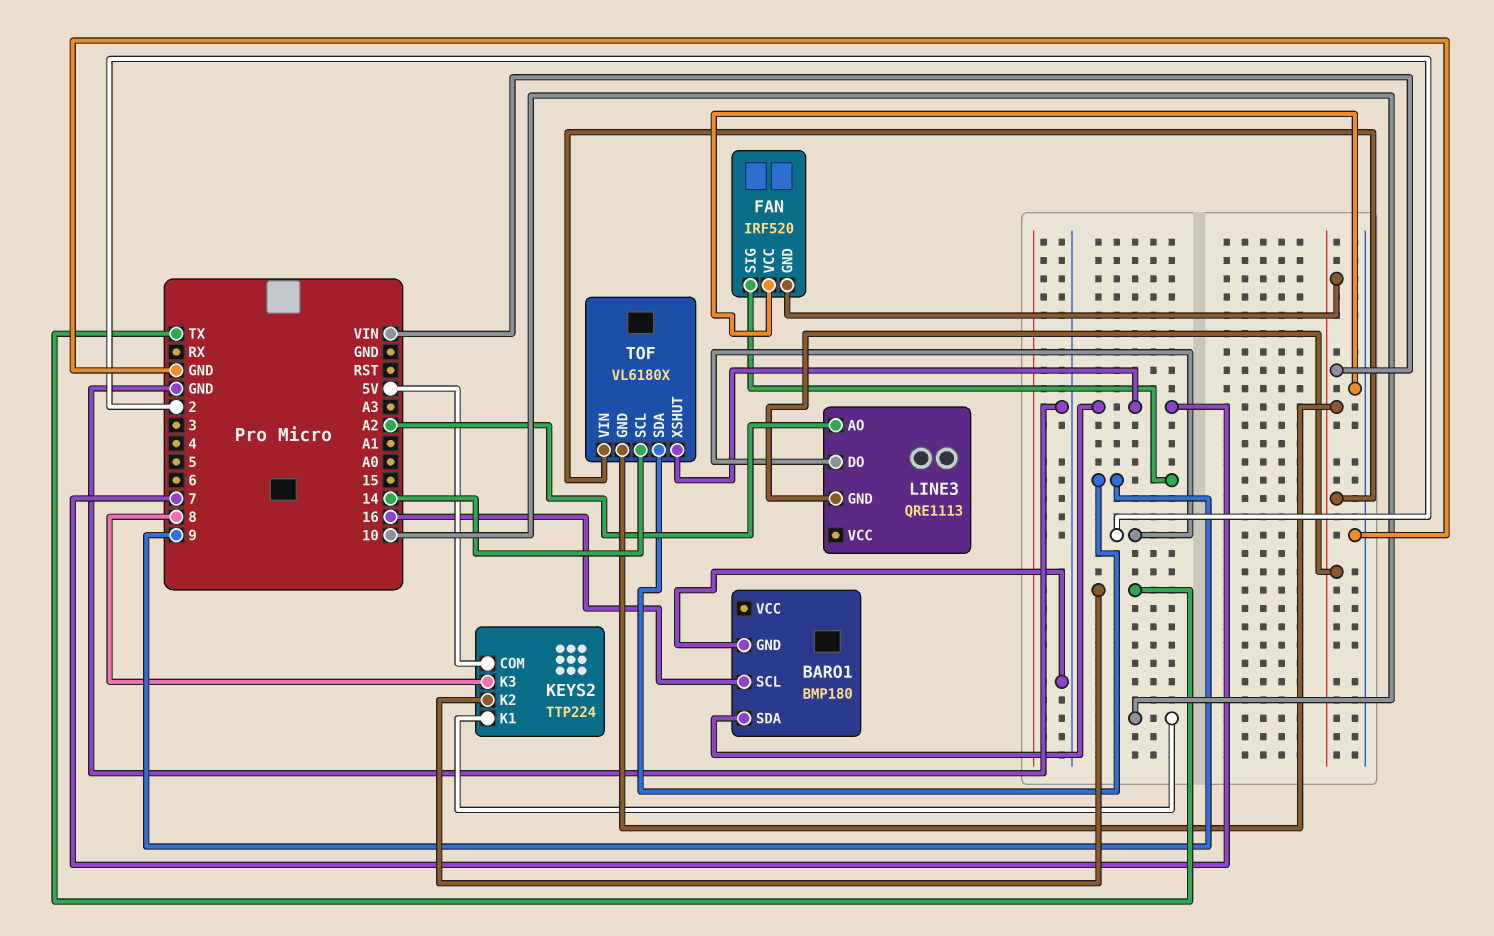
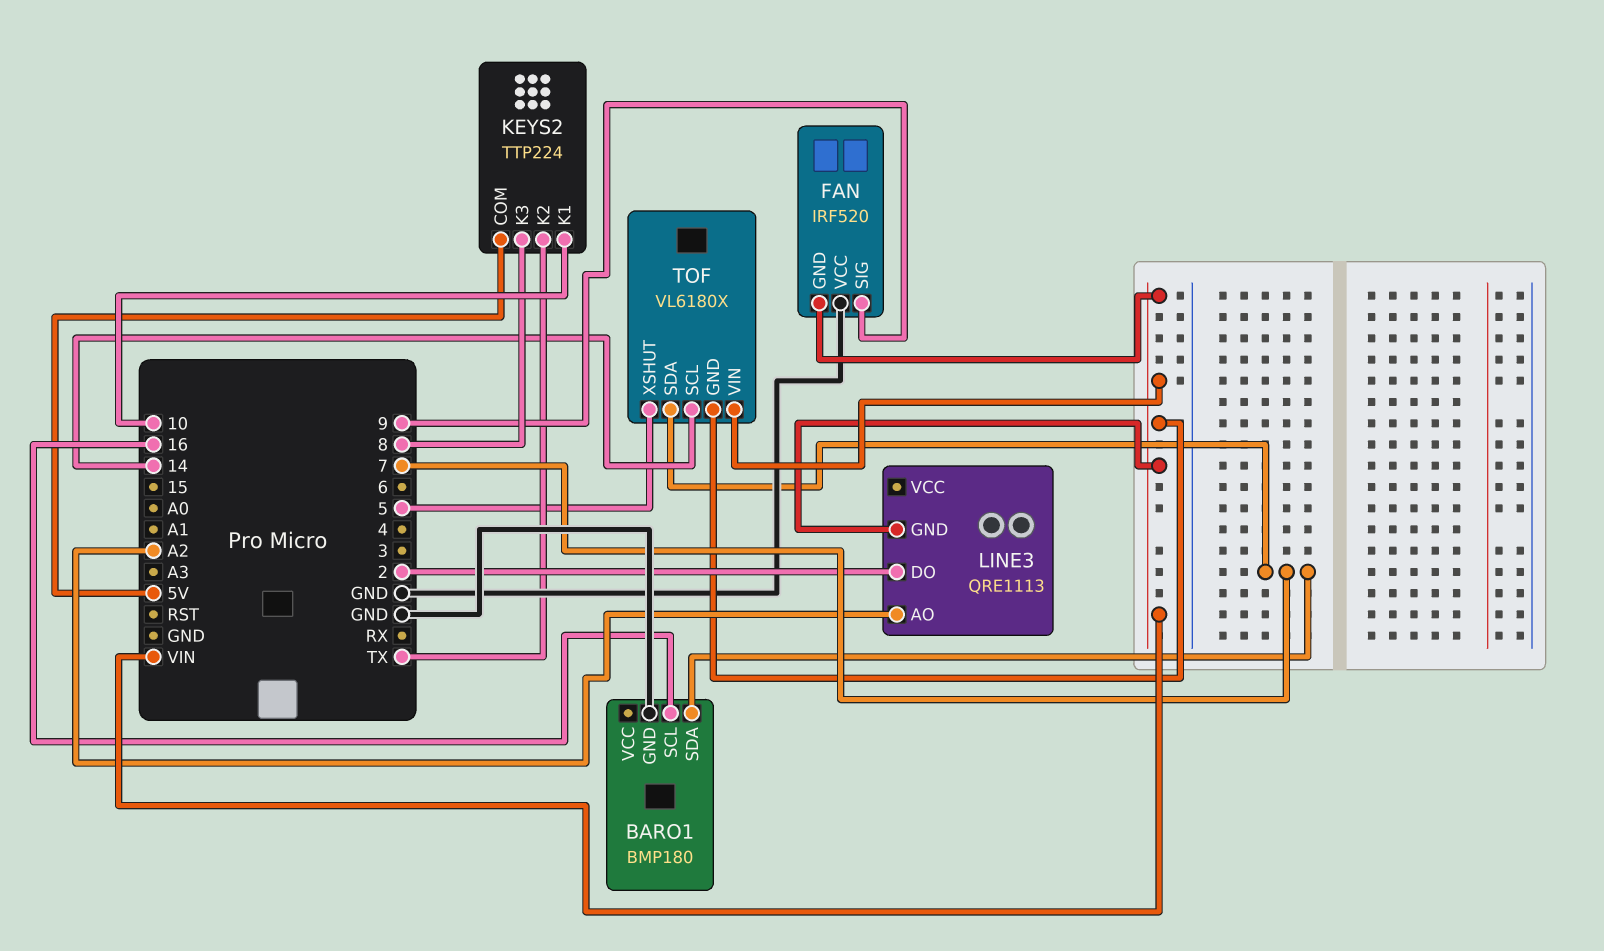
TOF pin SDA: 9 -> 7
TOF pin XSHUT: 7 -> 5

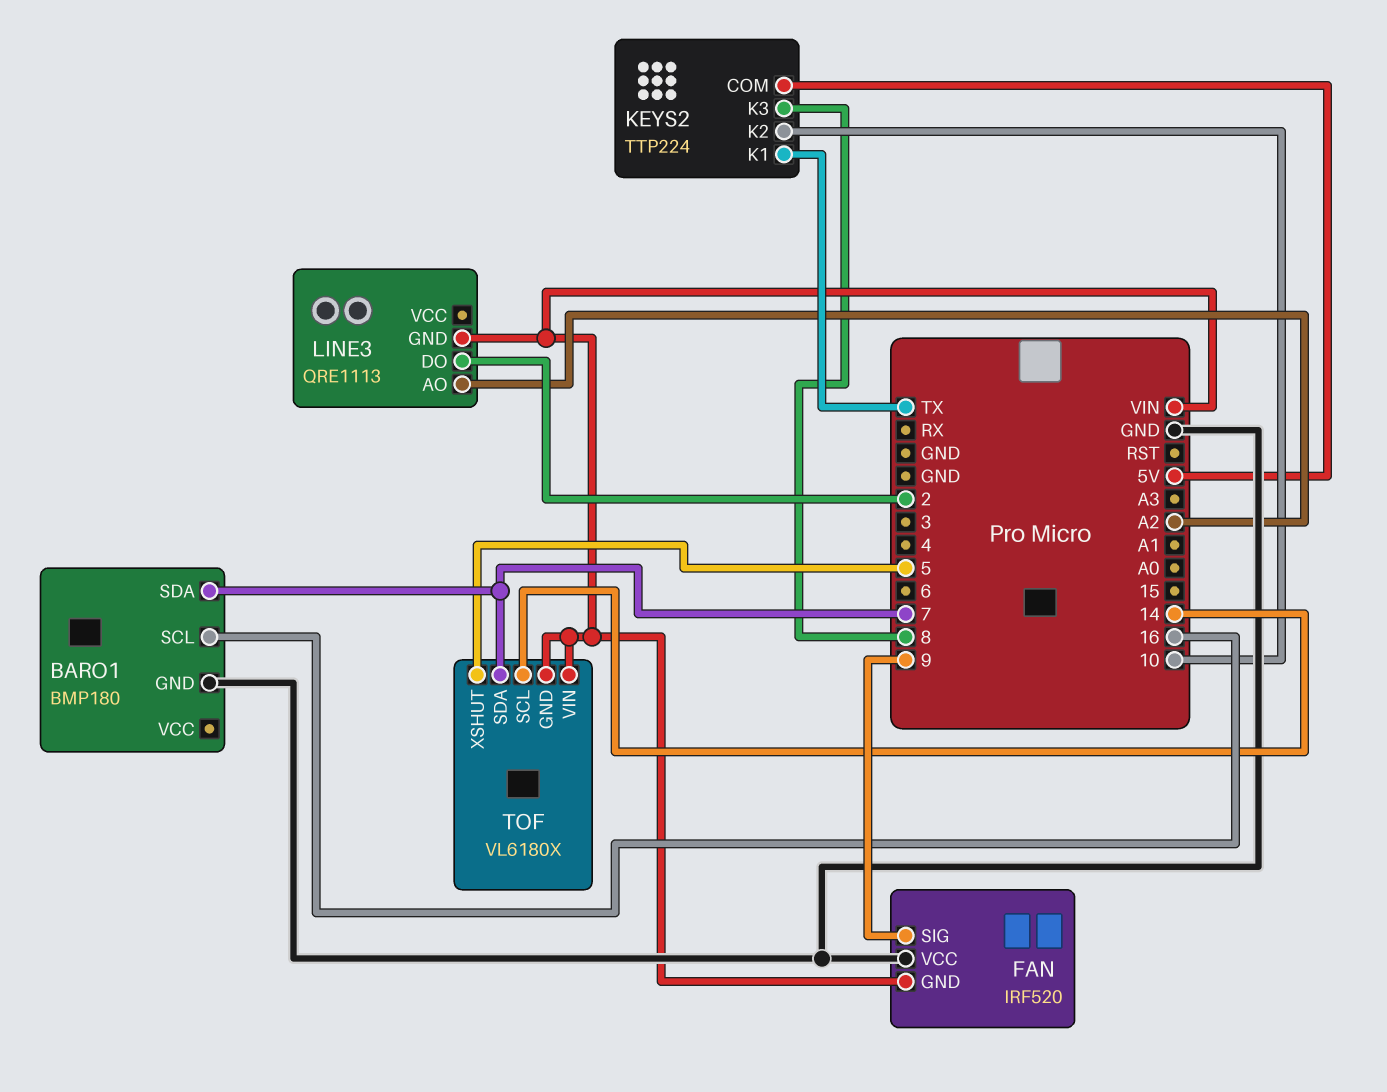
KEYS2 pin K1: 10 -> TX
KEYS2 pin K2: TX -> 10

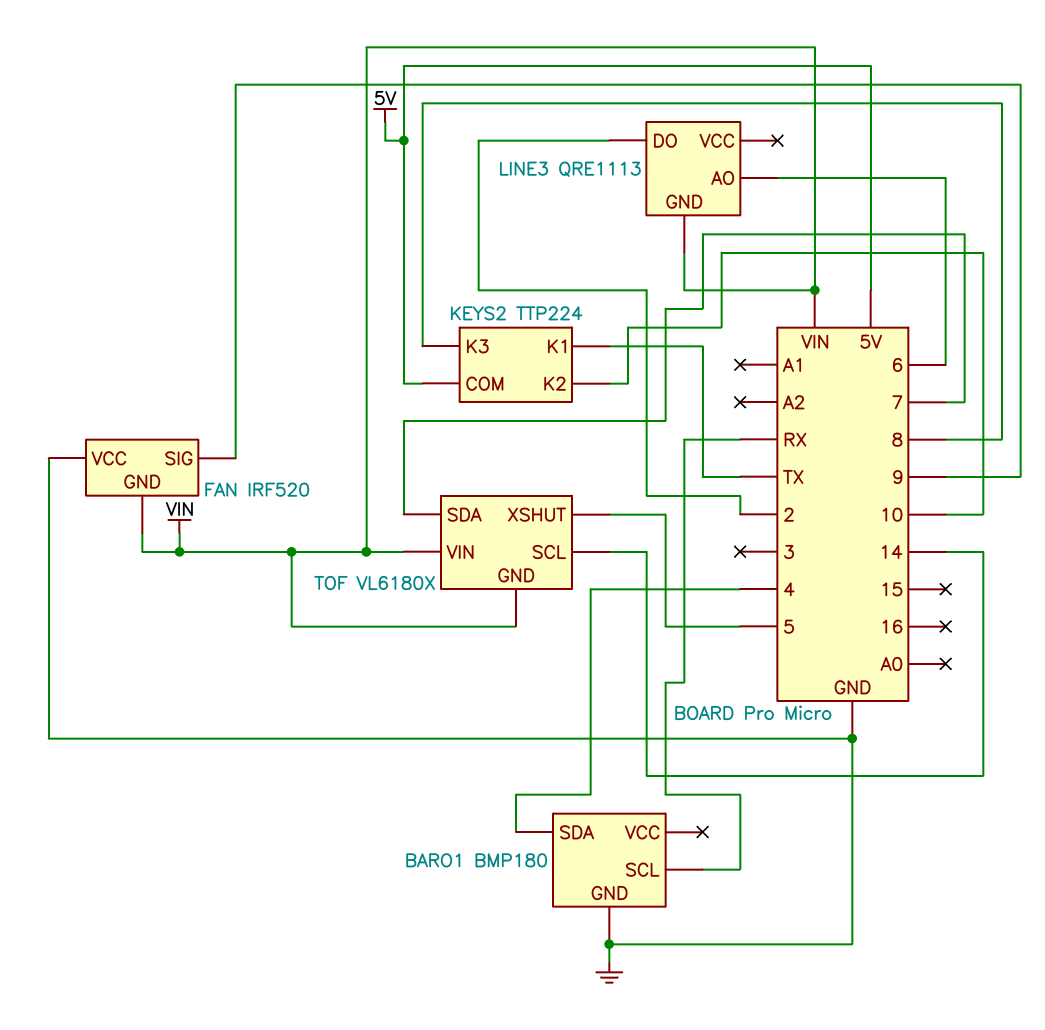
BARO1 pin SCL: 16 -> RX
BARO1 pin SDA: 7 -> 4
LINE3 pin AO: A2 -> 6

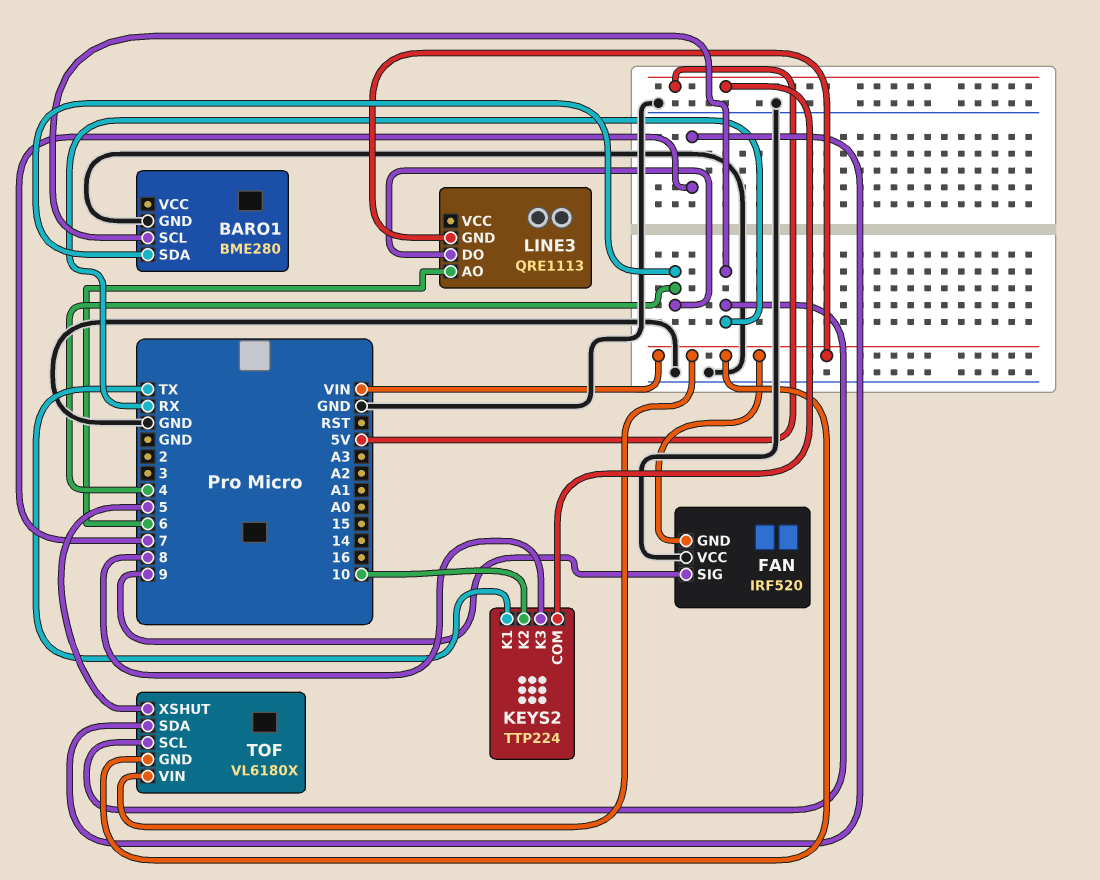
BARO1: BMP180 -> BME280
LINE3 pin DO: 2 -> 4
TOF pin SCL: 14 -> RX

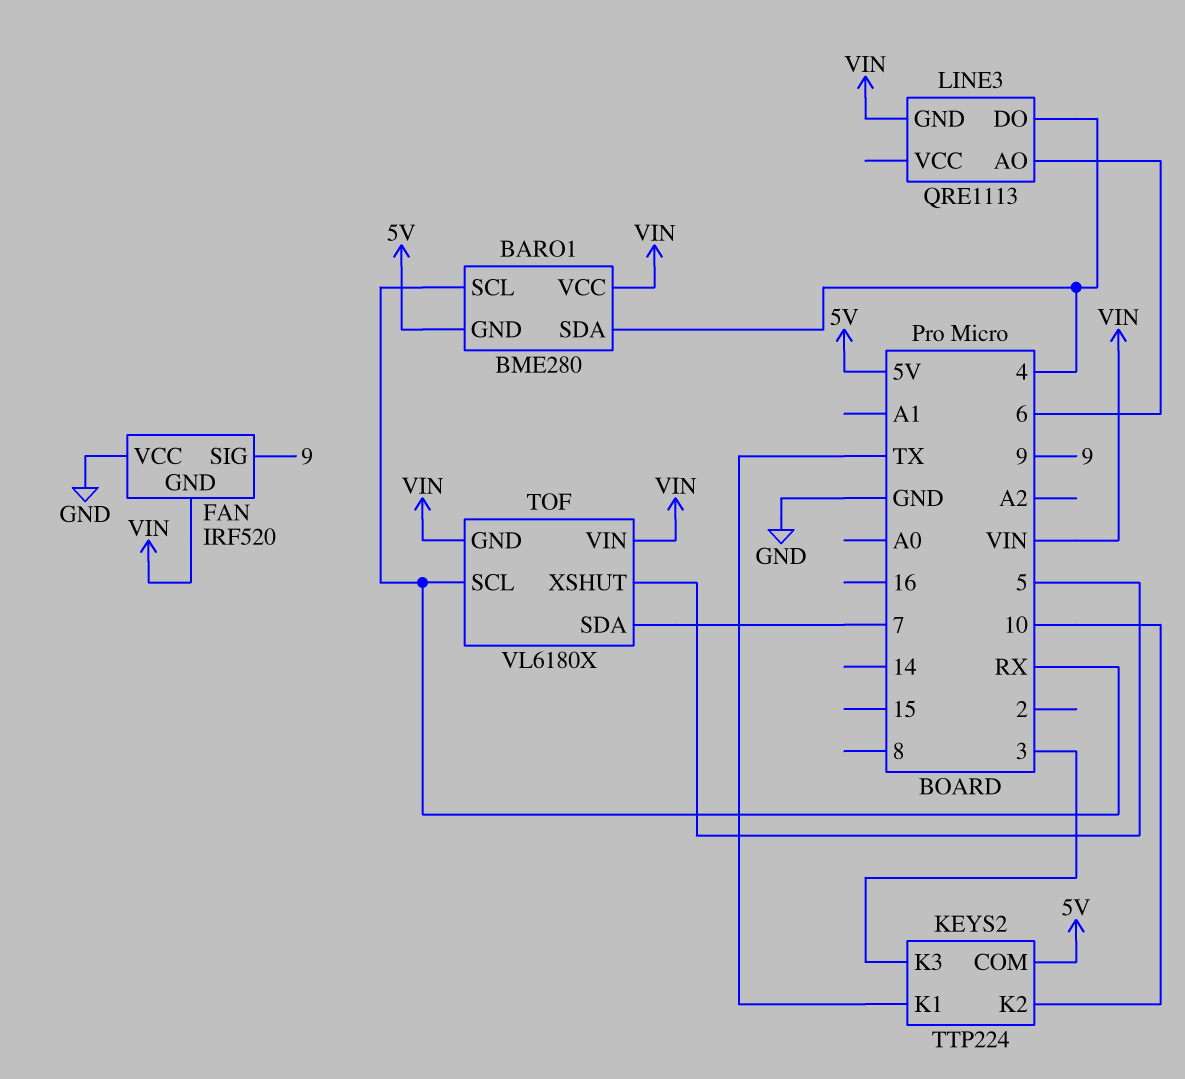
BARO1 pin GND: GND -> 5V
BARO1 pin VCC: none -> VIN
KEYS2 pin K3: 8 -> 3

